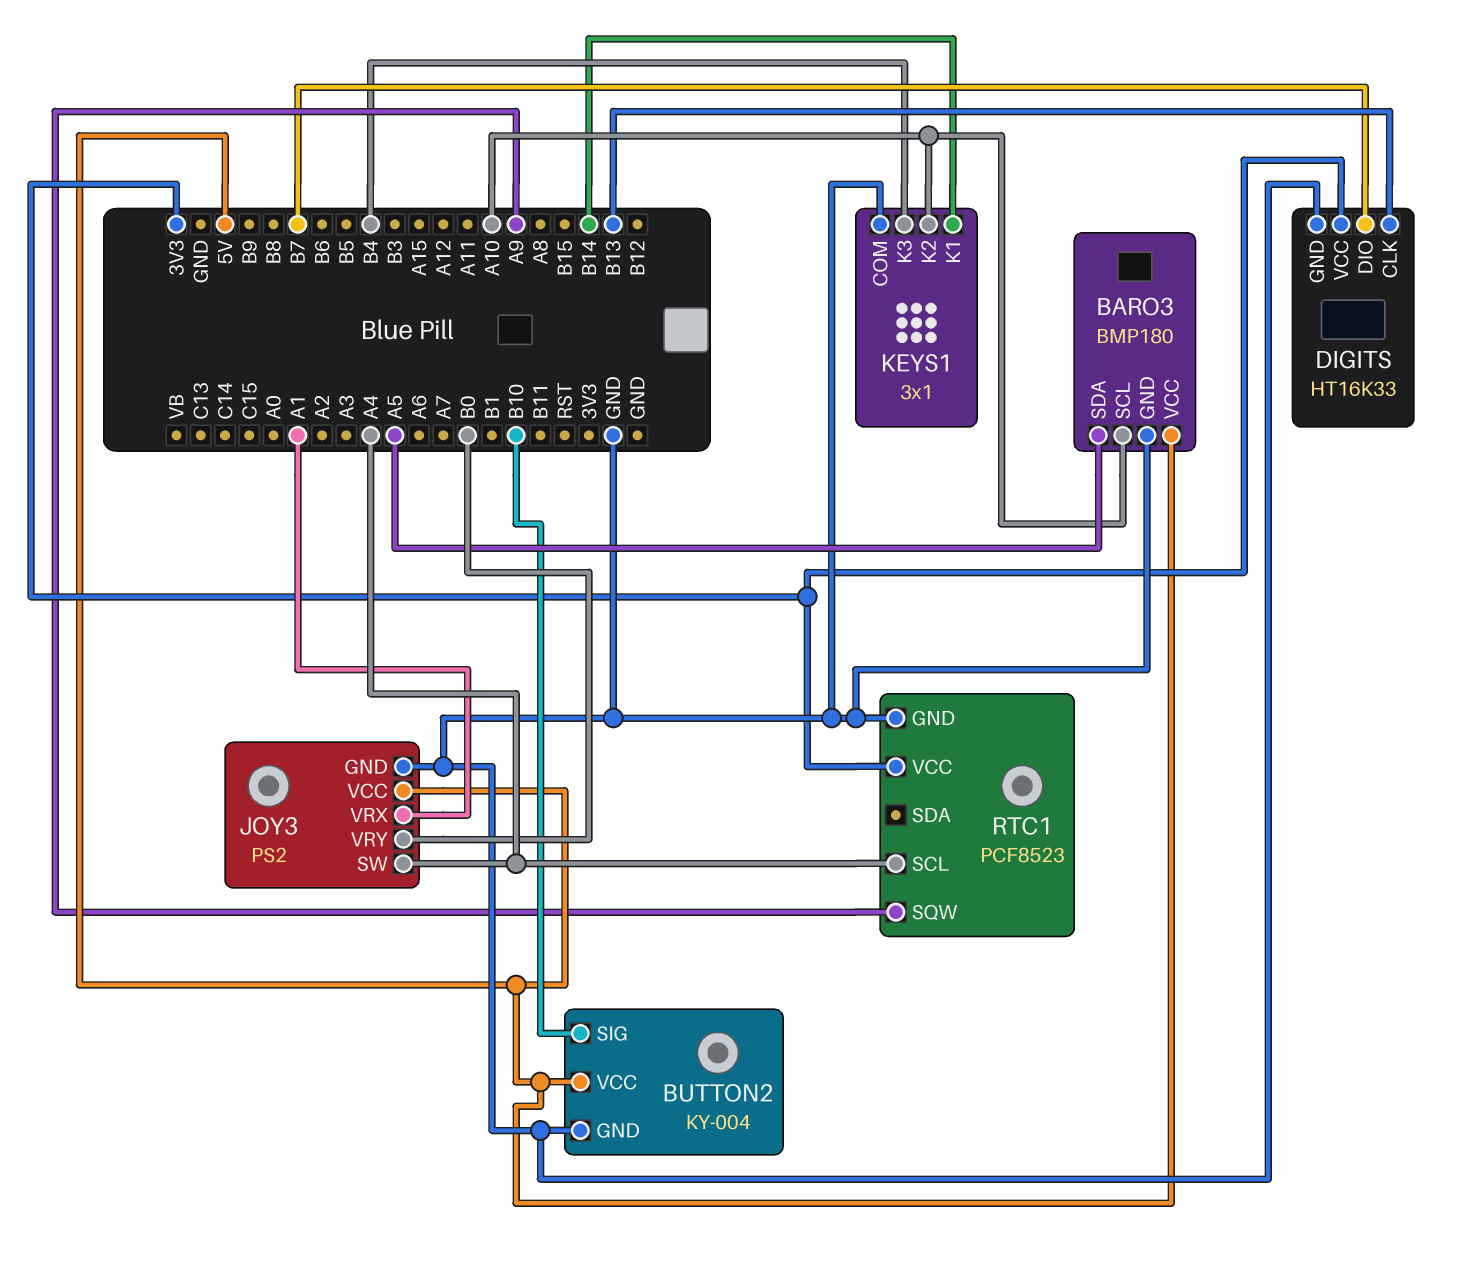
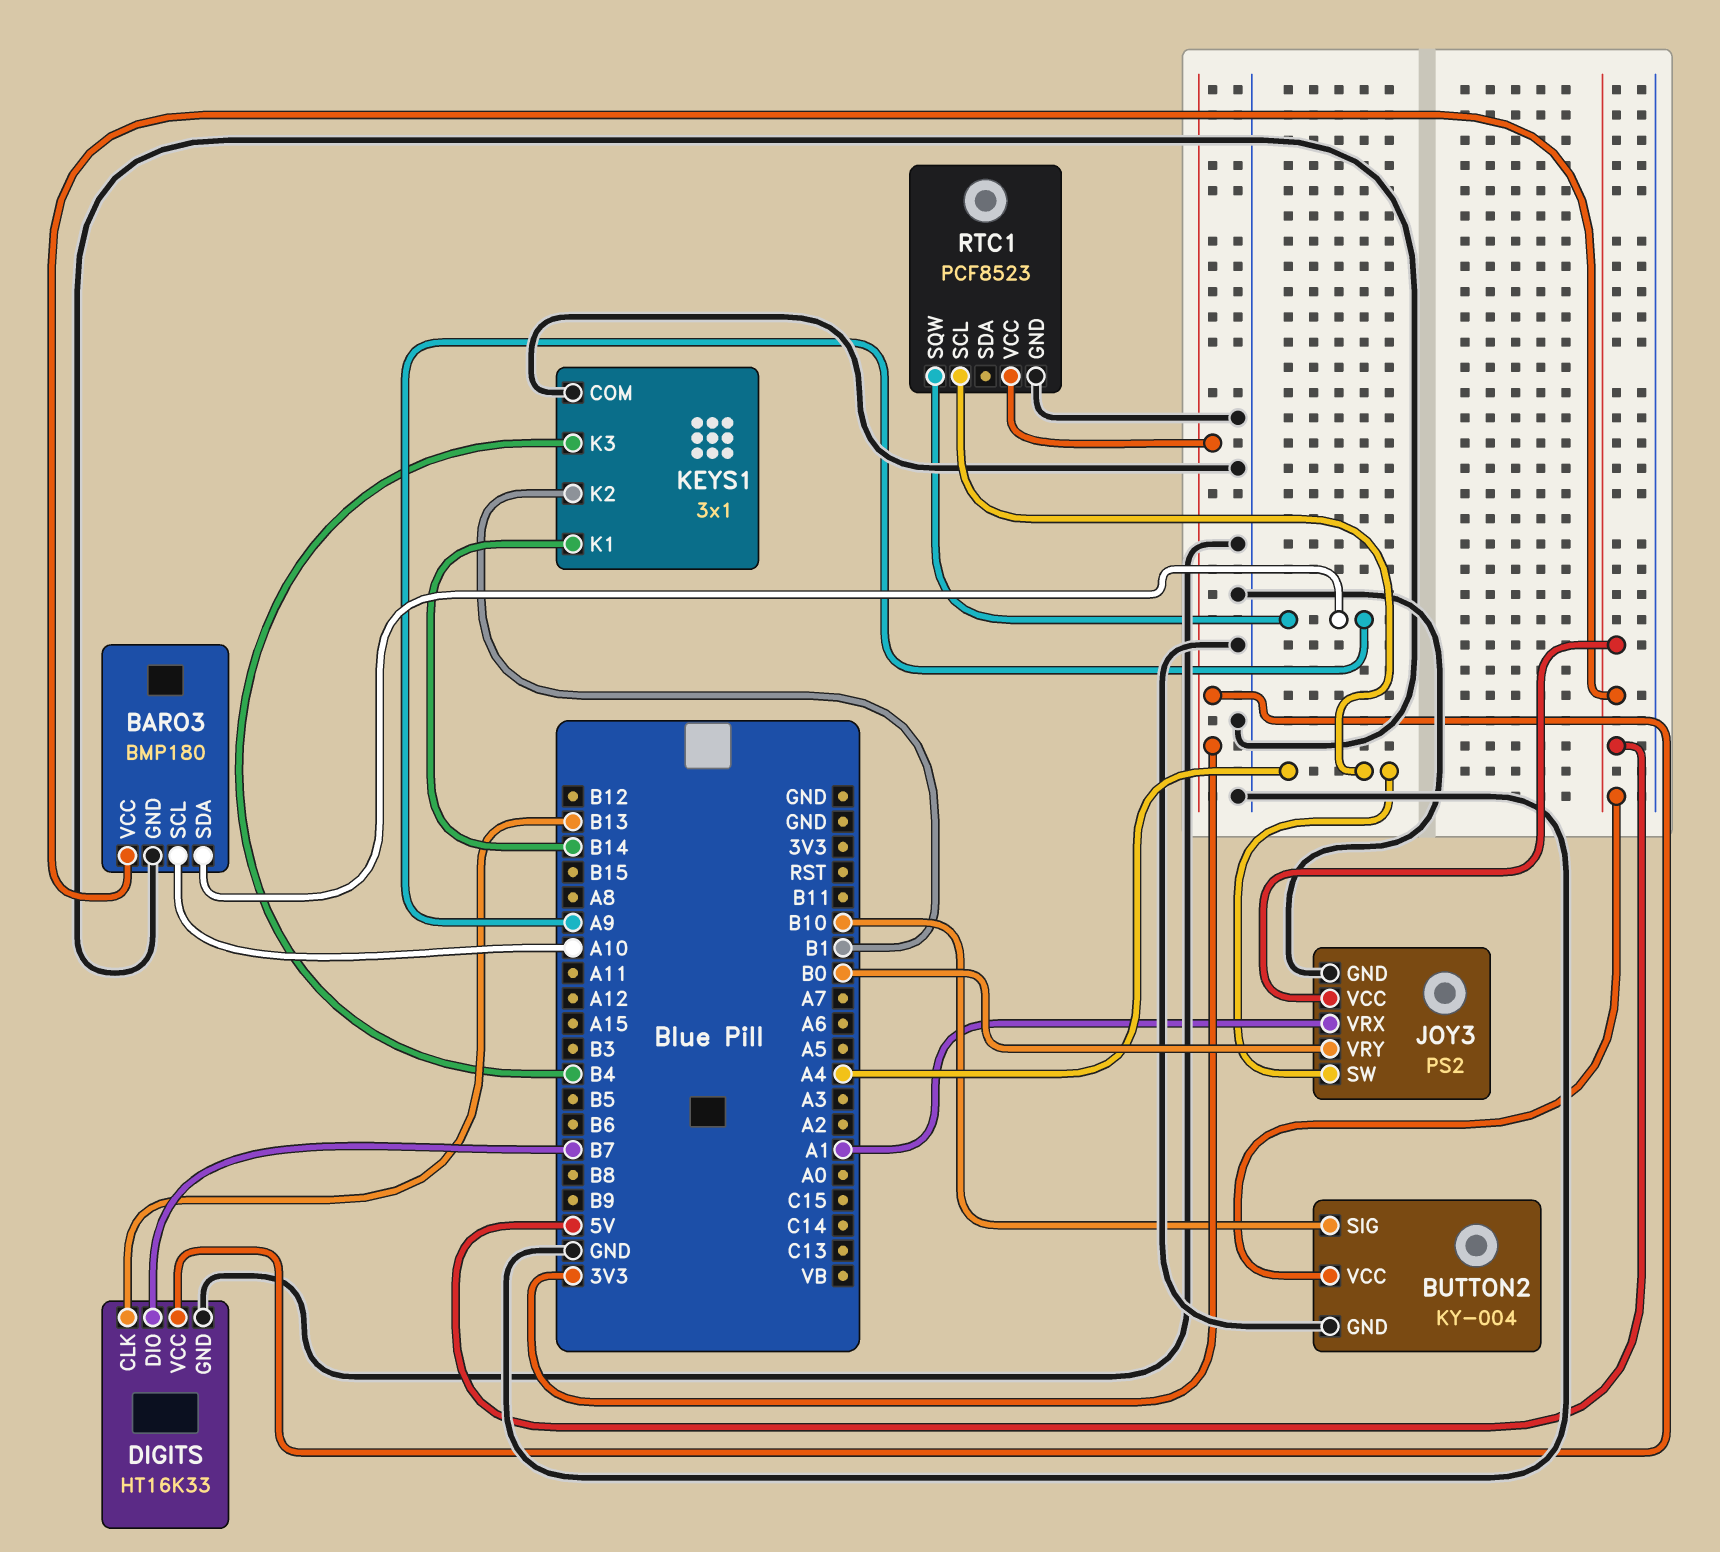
BARO3 pin SDA: A5 -> A9
KEYS1 pin K2: A10 -> B1

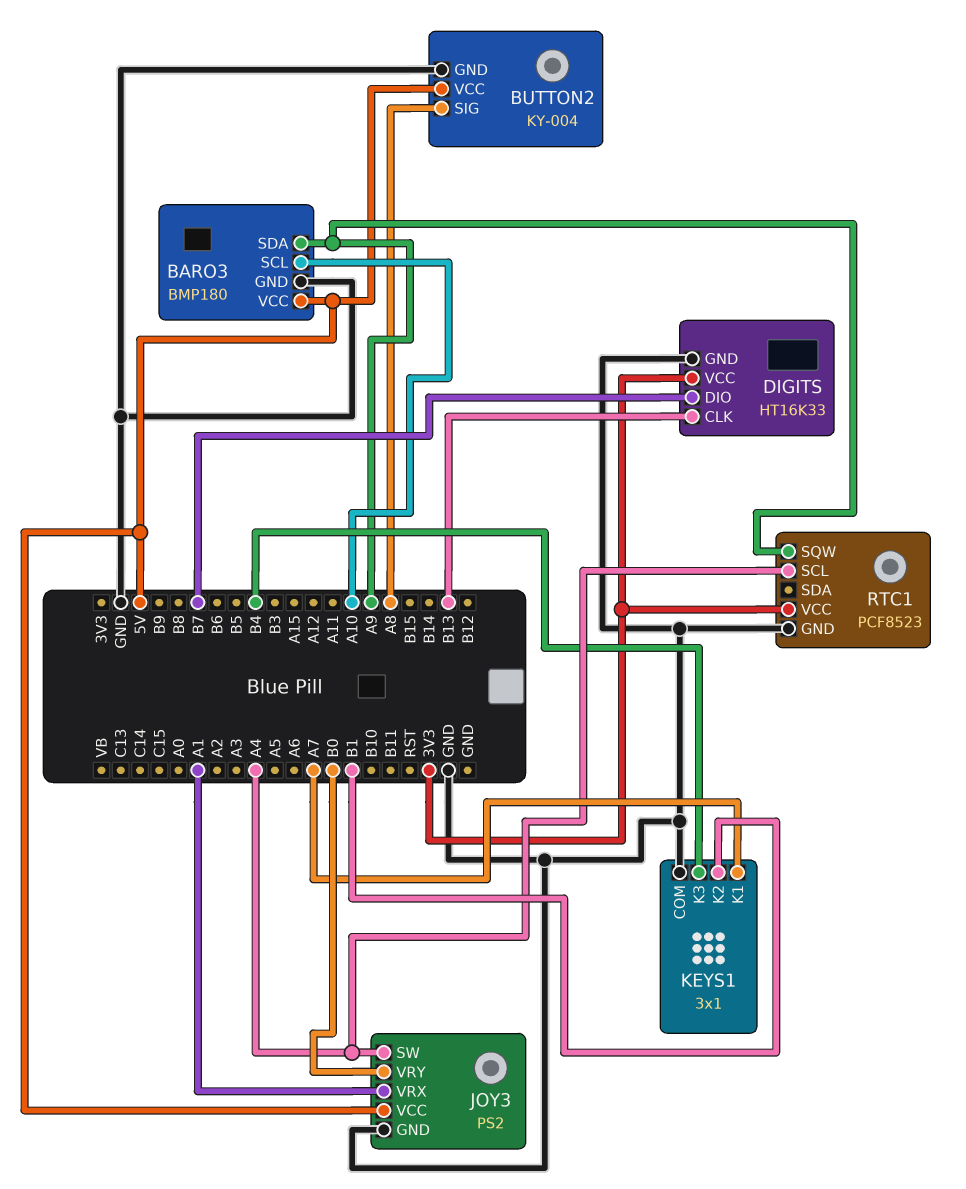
BUTTON2 pin SIG: B10 -> A8
KEYS1 pin K1: B14 -> A7

